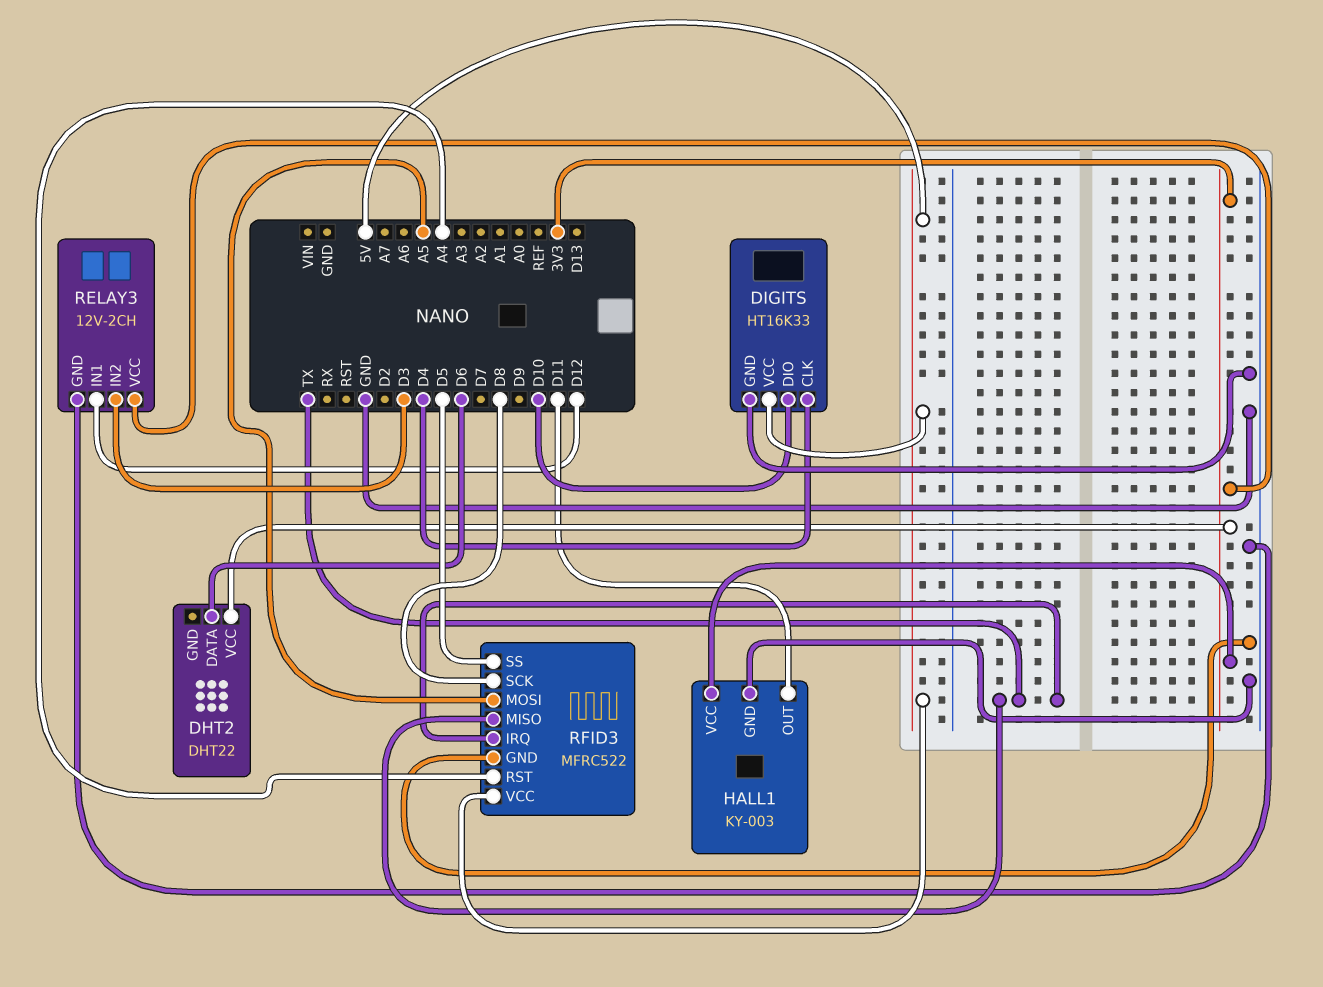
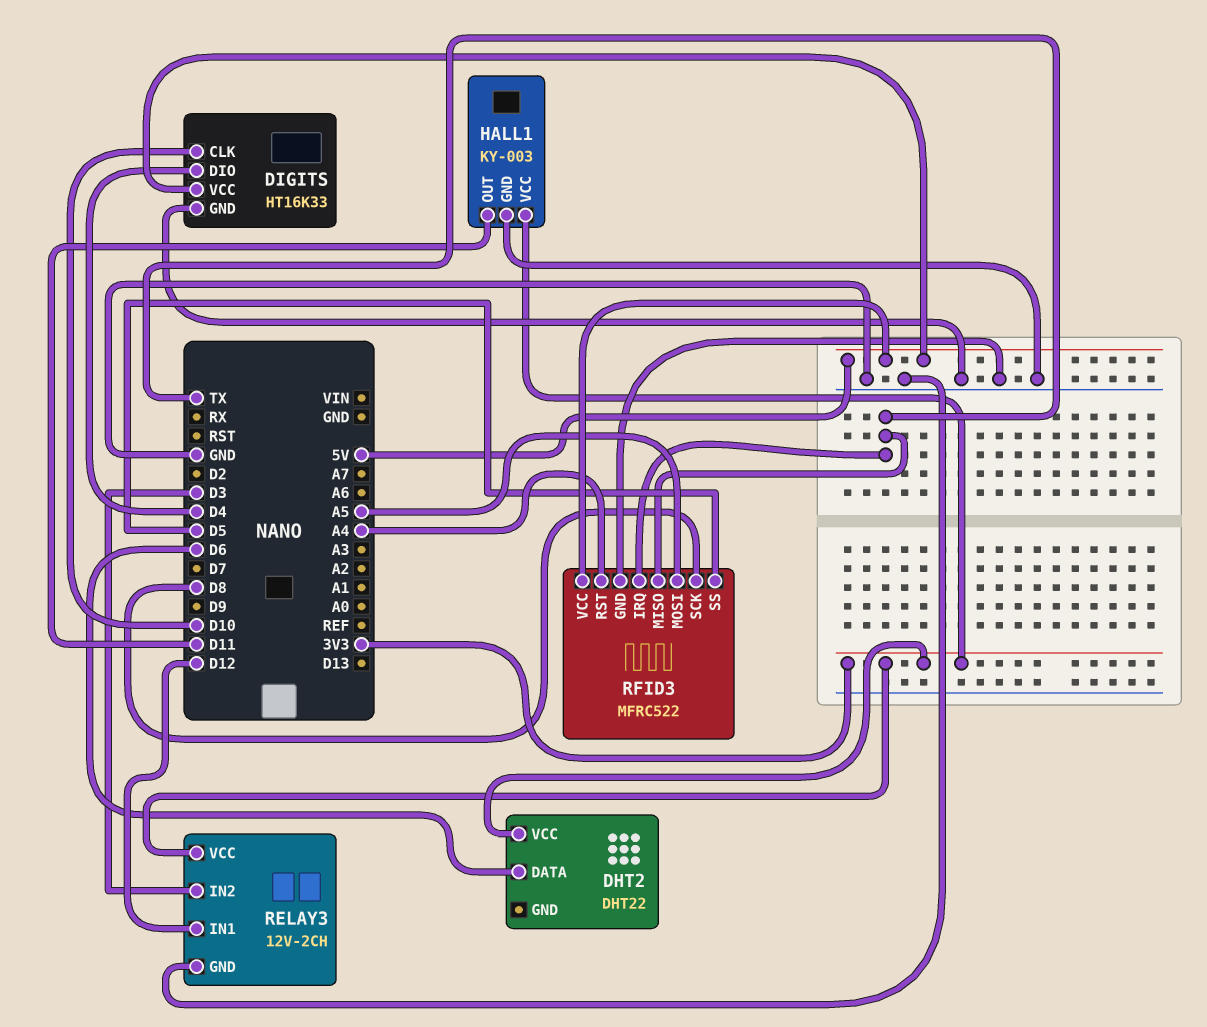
DIGITS pin CLK: D4 -> D10
DIGITS pin DIO: D10 -> D4

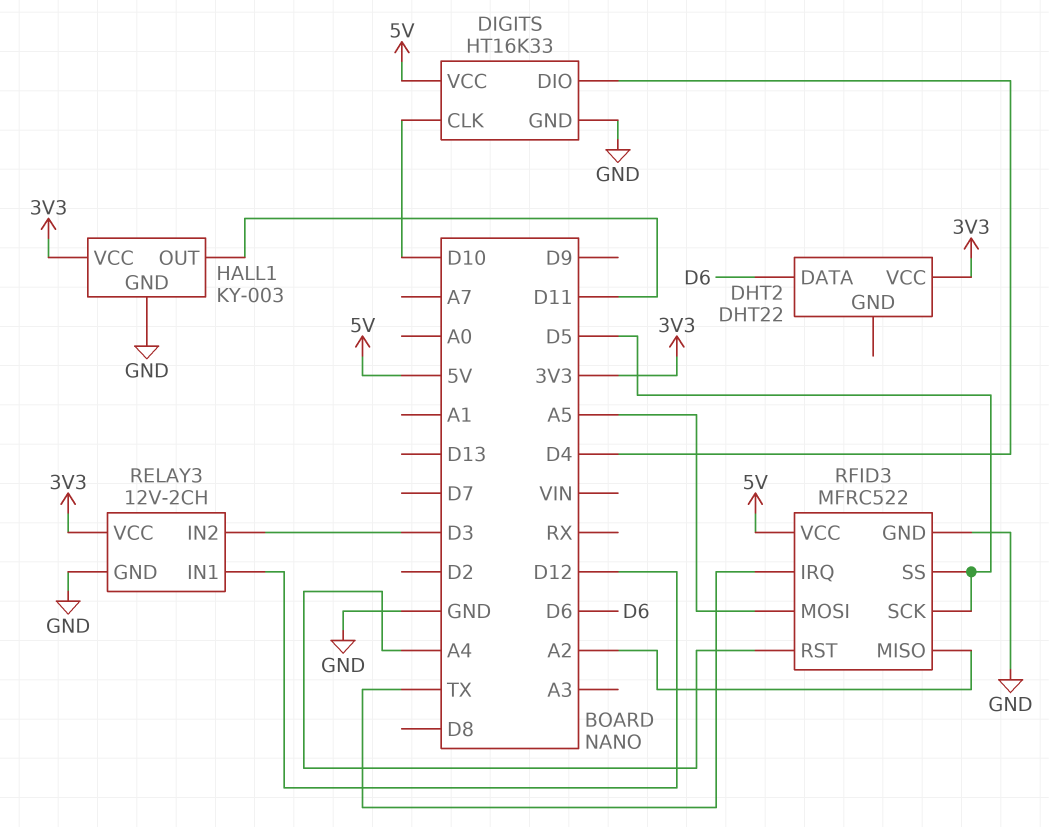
RFID3 pin MISO: TX -> A2
RFID3 pin SCK: D8 -> D5

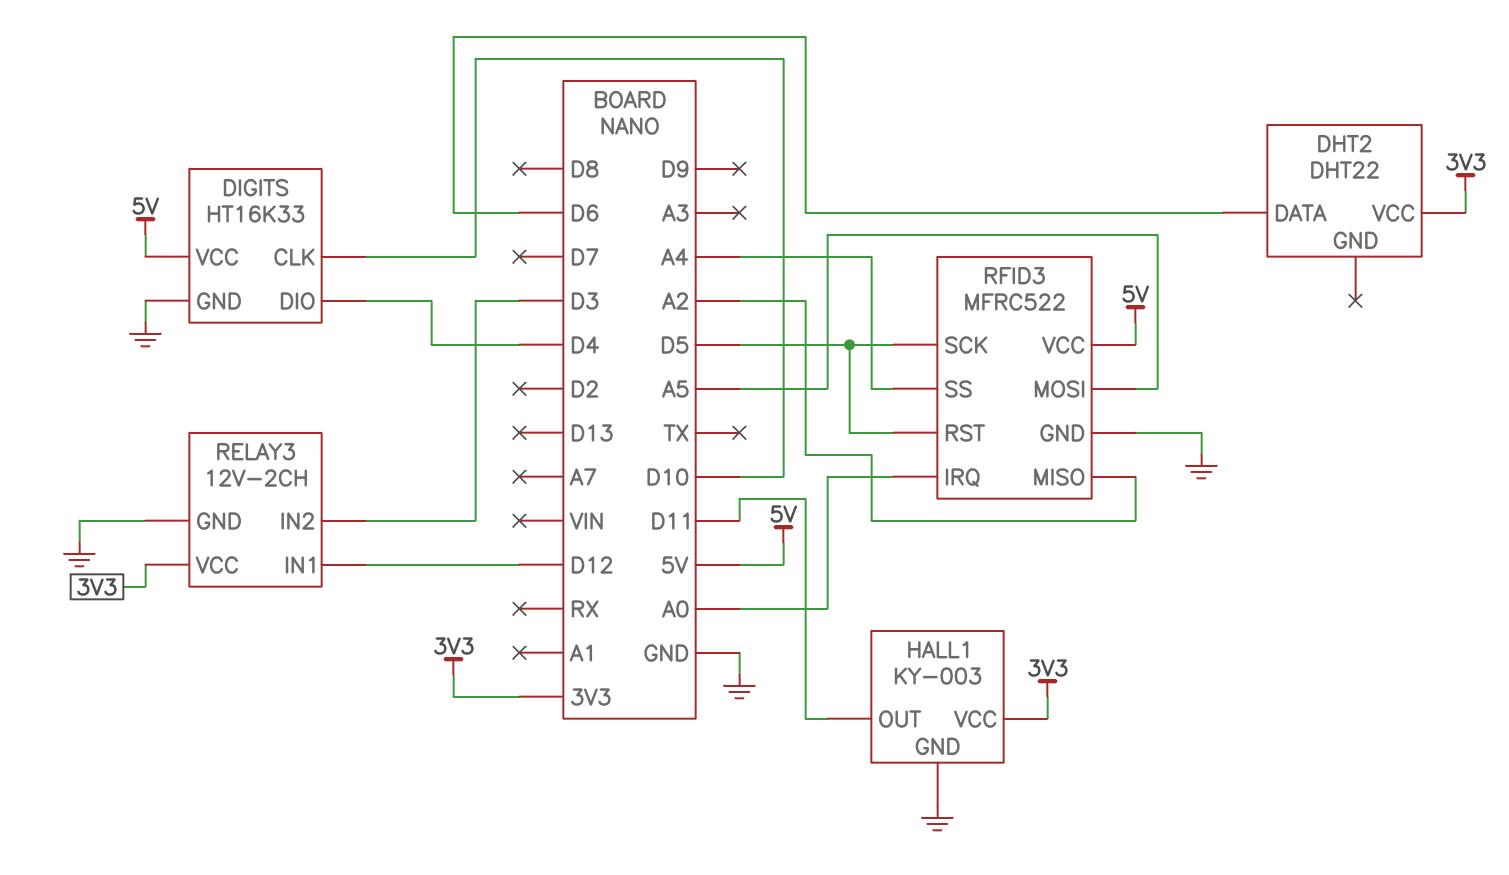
RFID3 pin IRQ: TX -> A0
RFID3 pin RST: A4 -> D5
RFID3 pin SS: D5 -> A4

